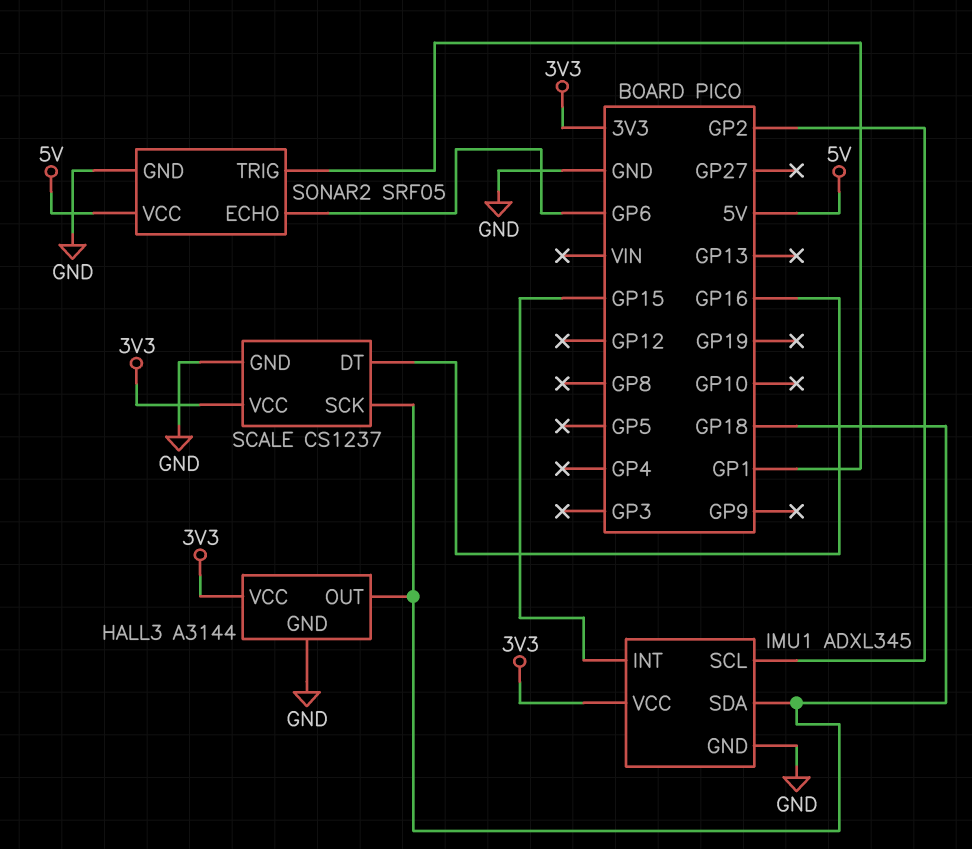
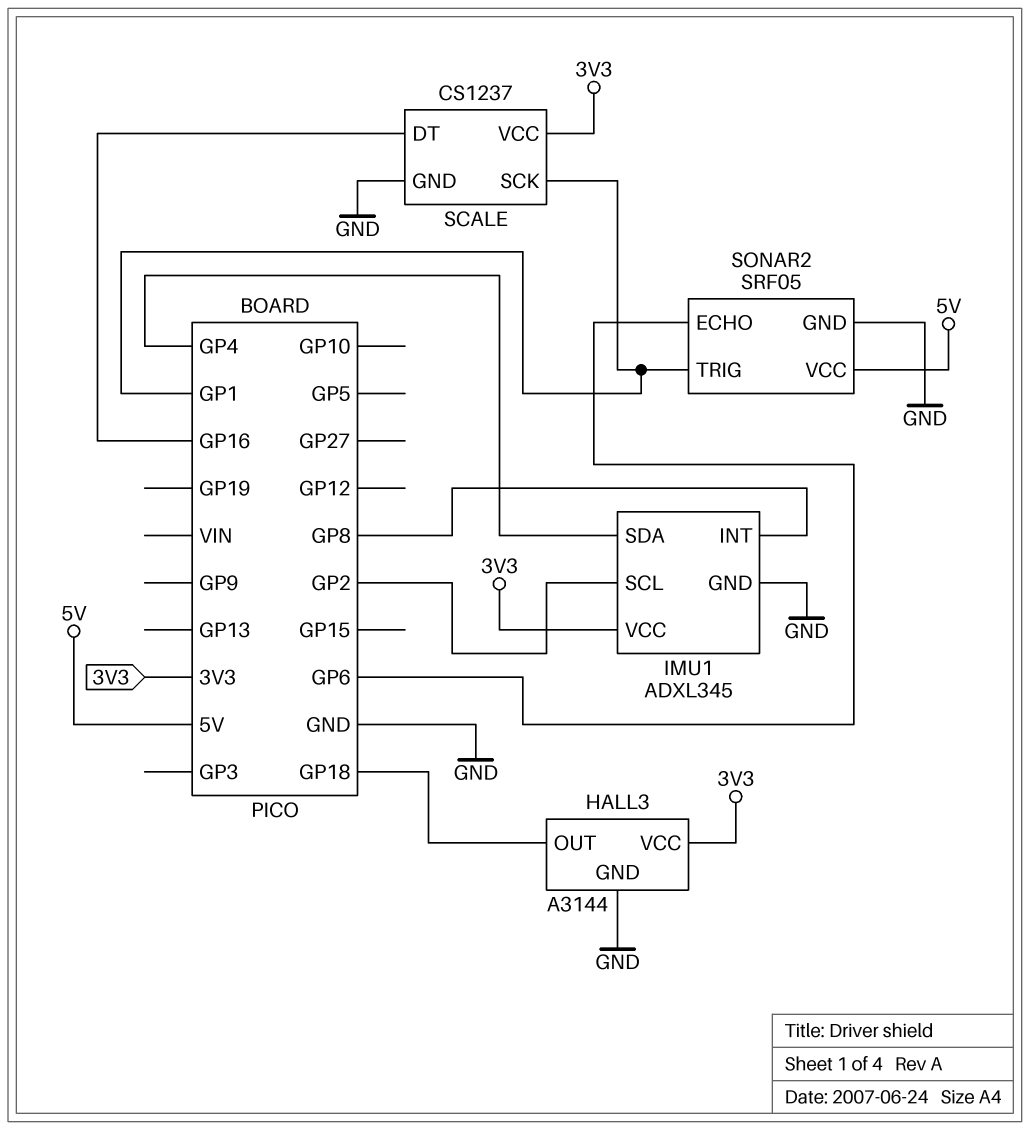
IMU1 pin INT: GP15 -> GP8
IMU1 pin SDA: GP18 -> GP4
SCALE pin SCK: GP18 -> GP1

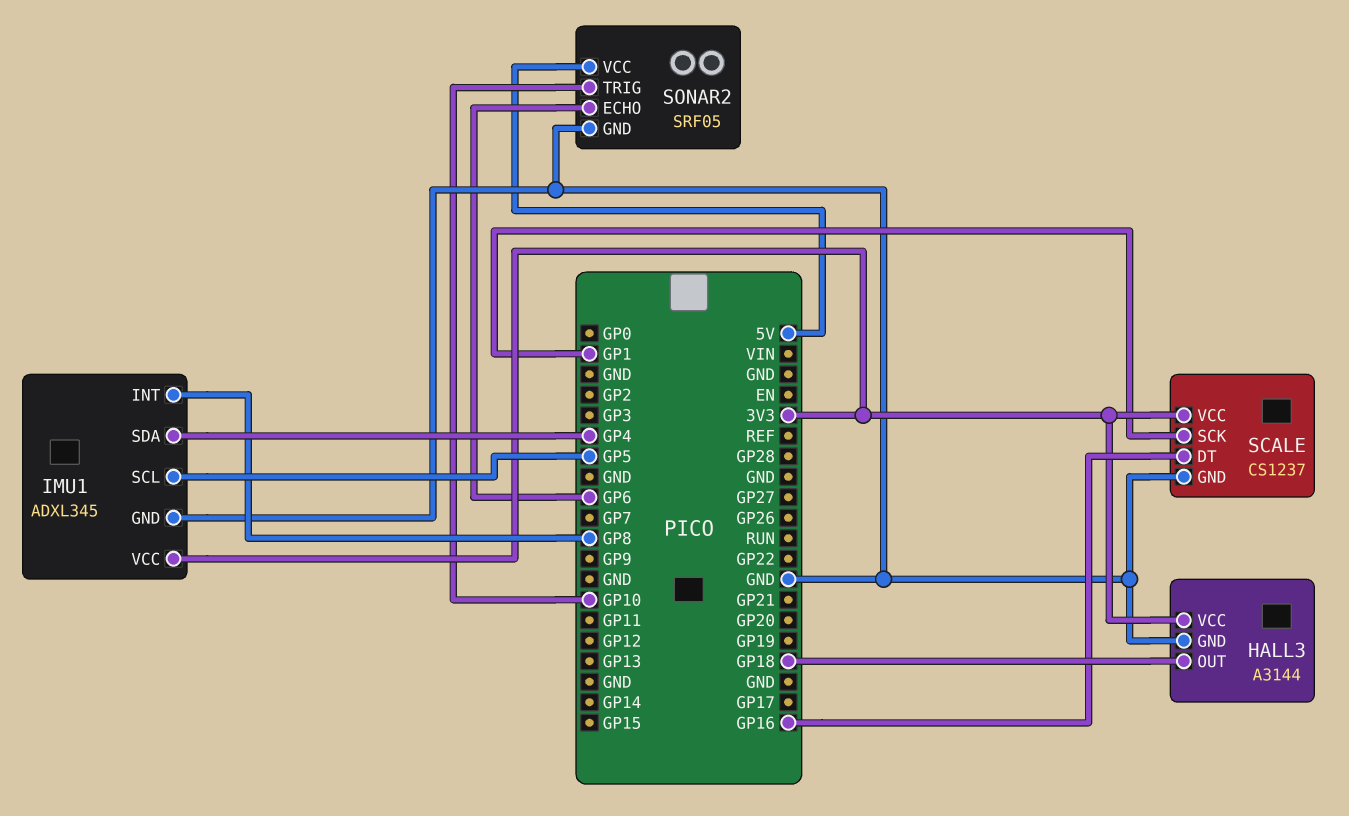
IMU1 pin SCL: GP2 -> GP5
SONAR2 pin TRIG: GP1 -> GP10

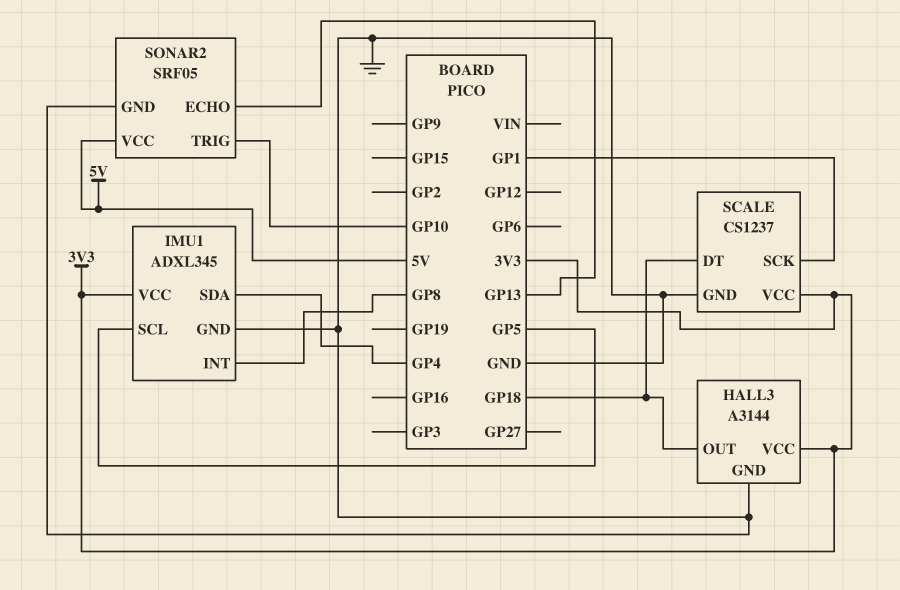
SCALE pin DT: GP16 -> GP18
SONAR2 pin ECHO: GP6 -> GP13

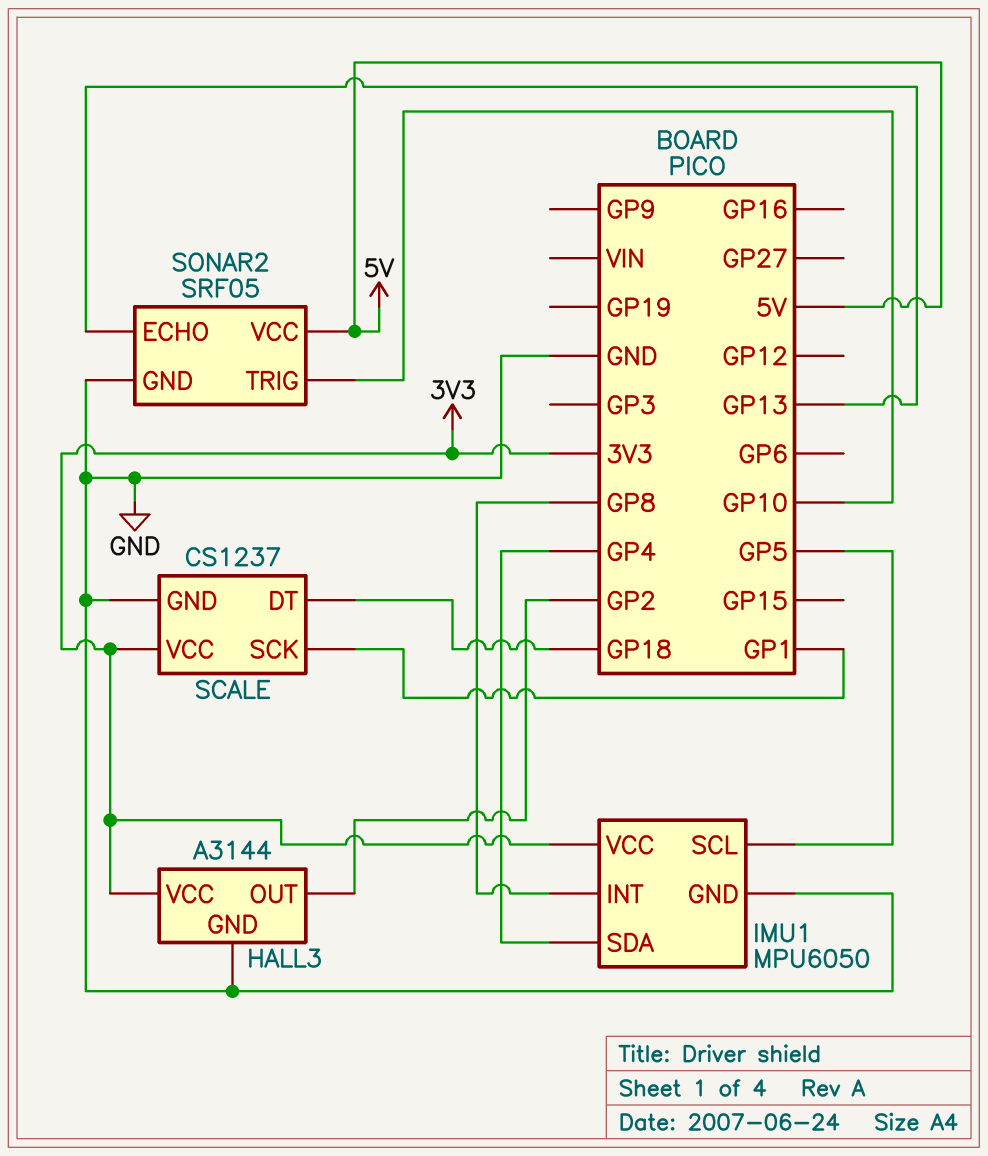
HALL3 pin OUT: GP18 -> GP2
IMU1: ADXL345 -> MPU6050

